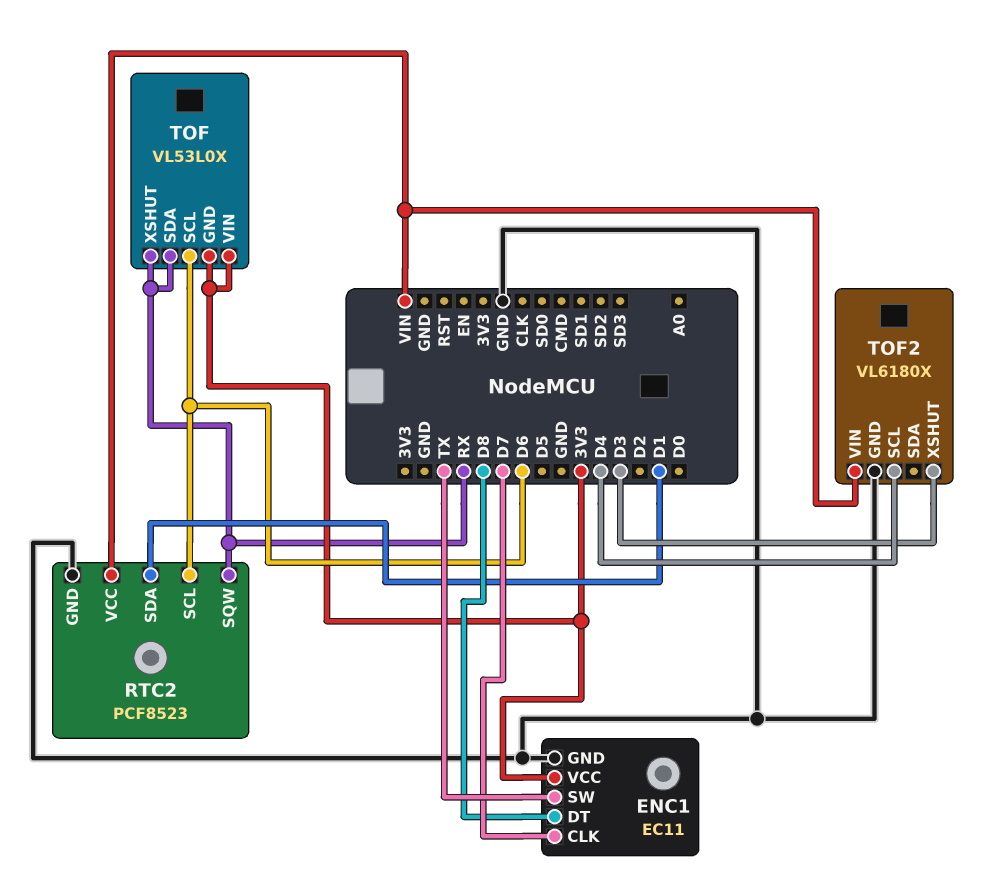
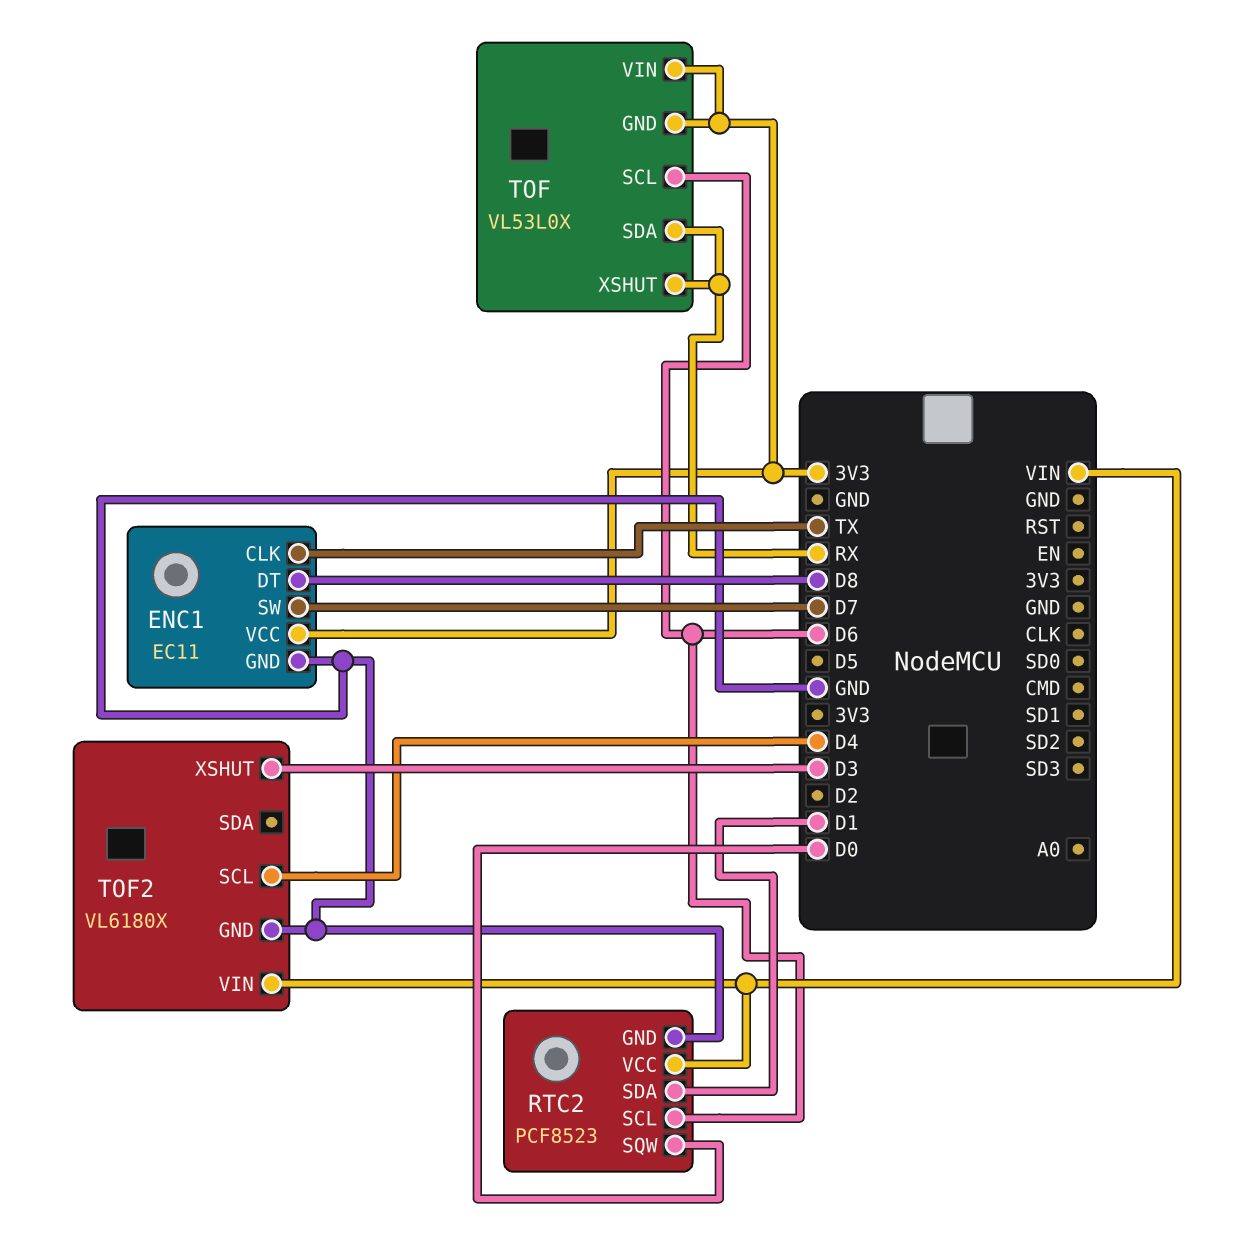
ENC1 pin CLK: D7 -> TX
ENC1 pin SW: TX -> D7
RTC2 pin SQW: RX -> D0

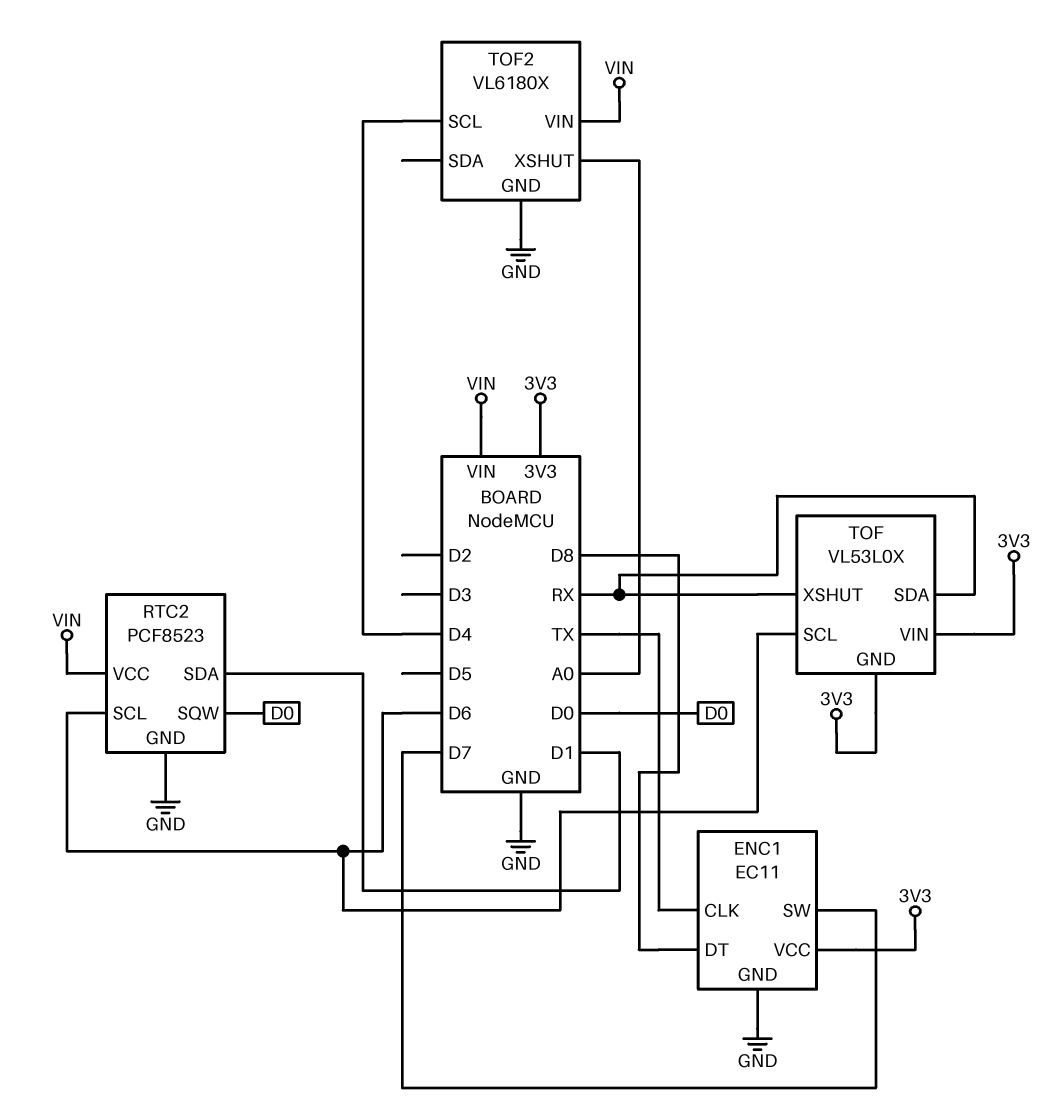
TOF2 pin XSHUT: D3 -> A0

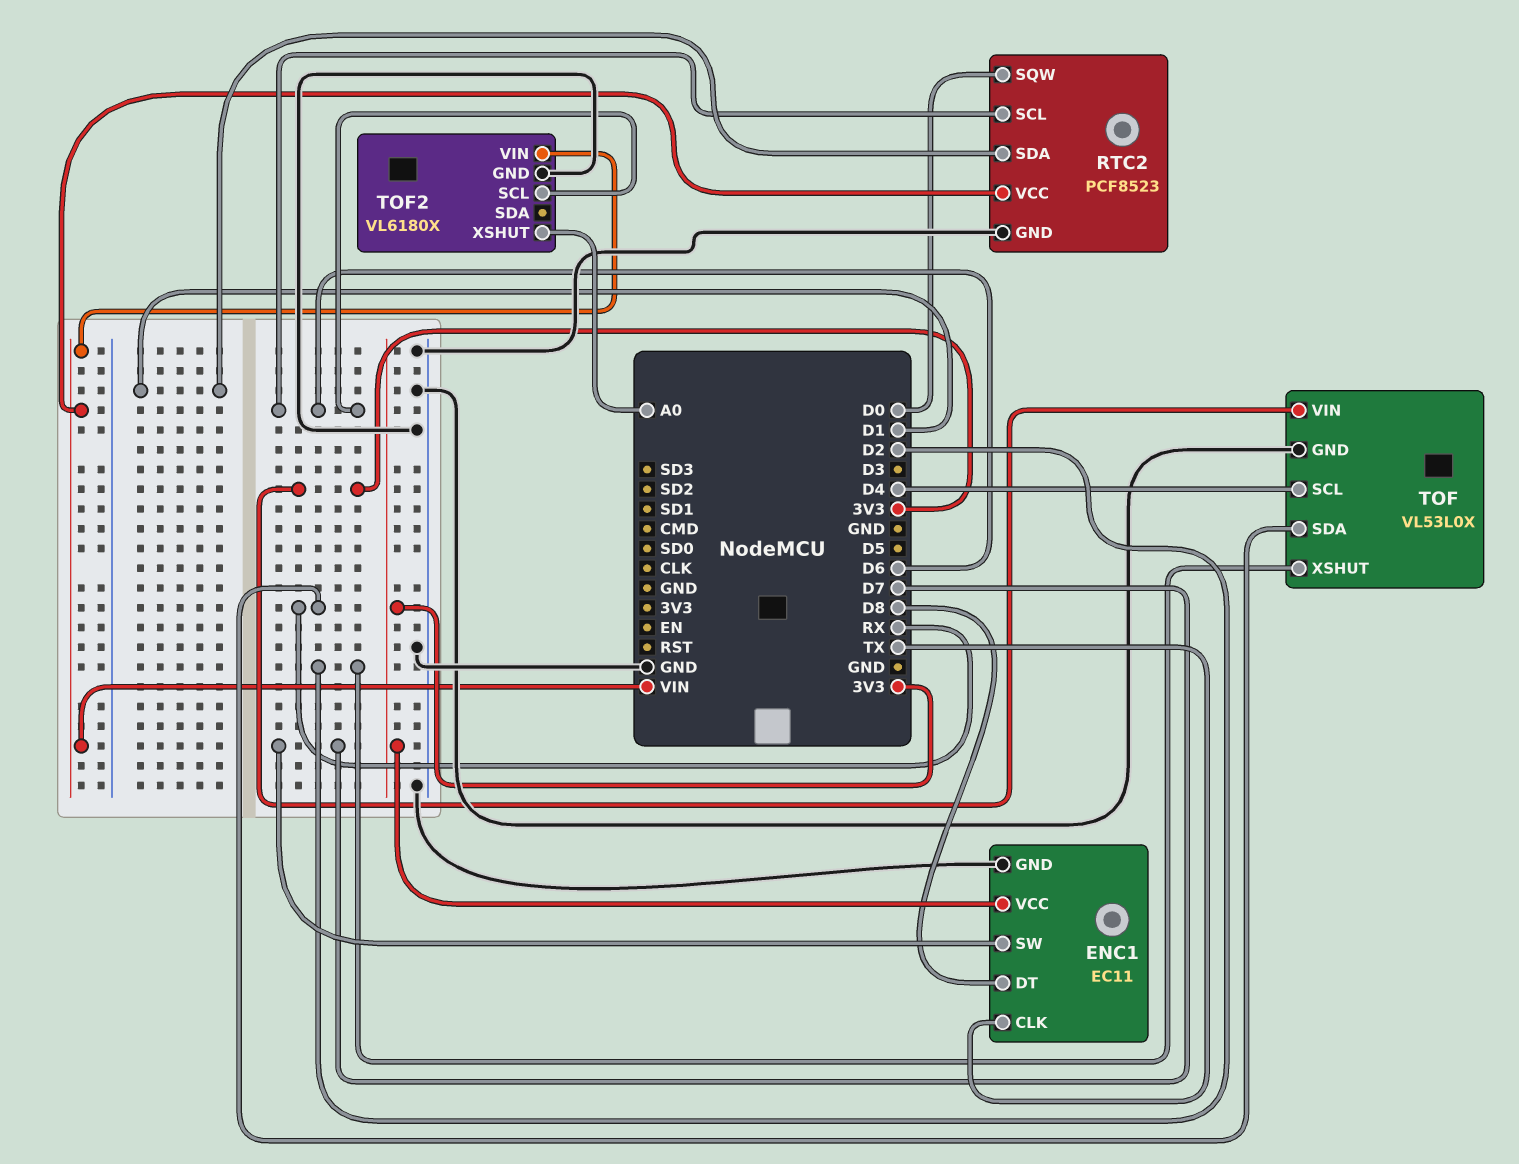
TOF pin GND: 3V3 -> GND
TOF pin SCL: D6 -> D4
TOF pin XSHUT: RX -> D2
TOF2 pin SCL: D4 -> D6

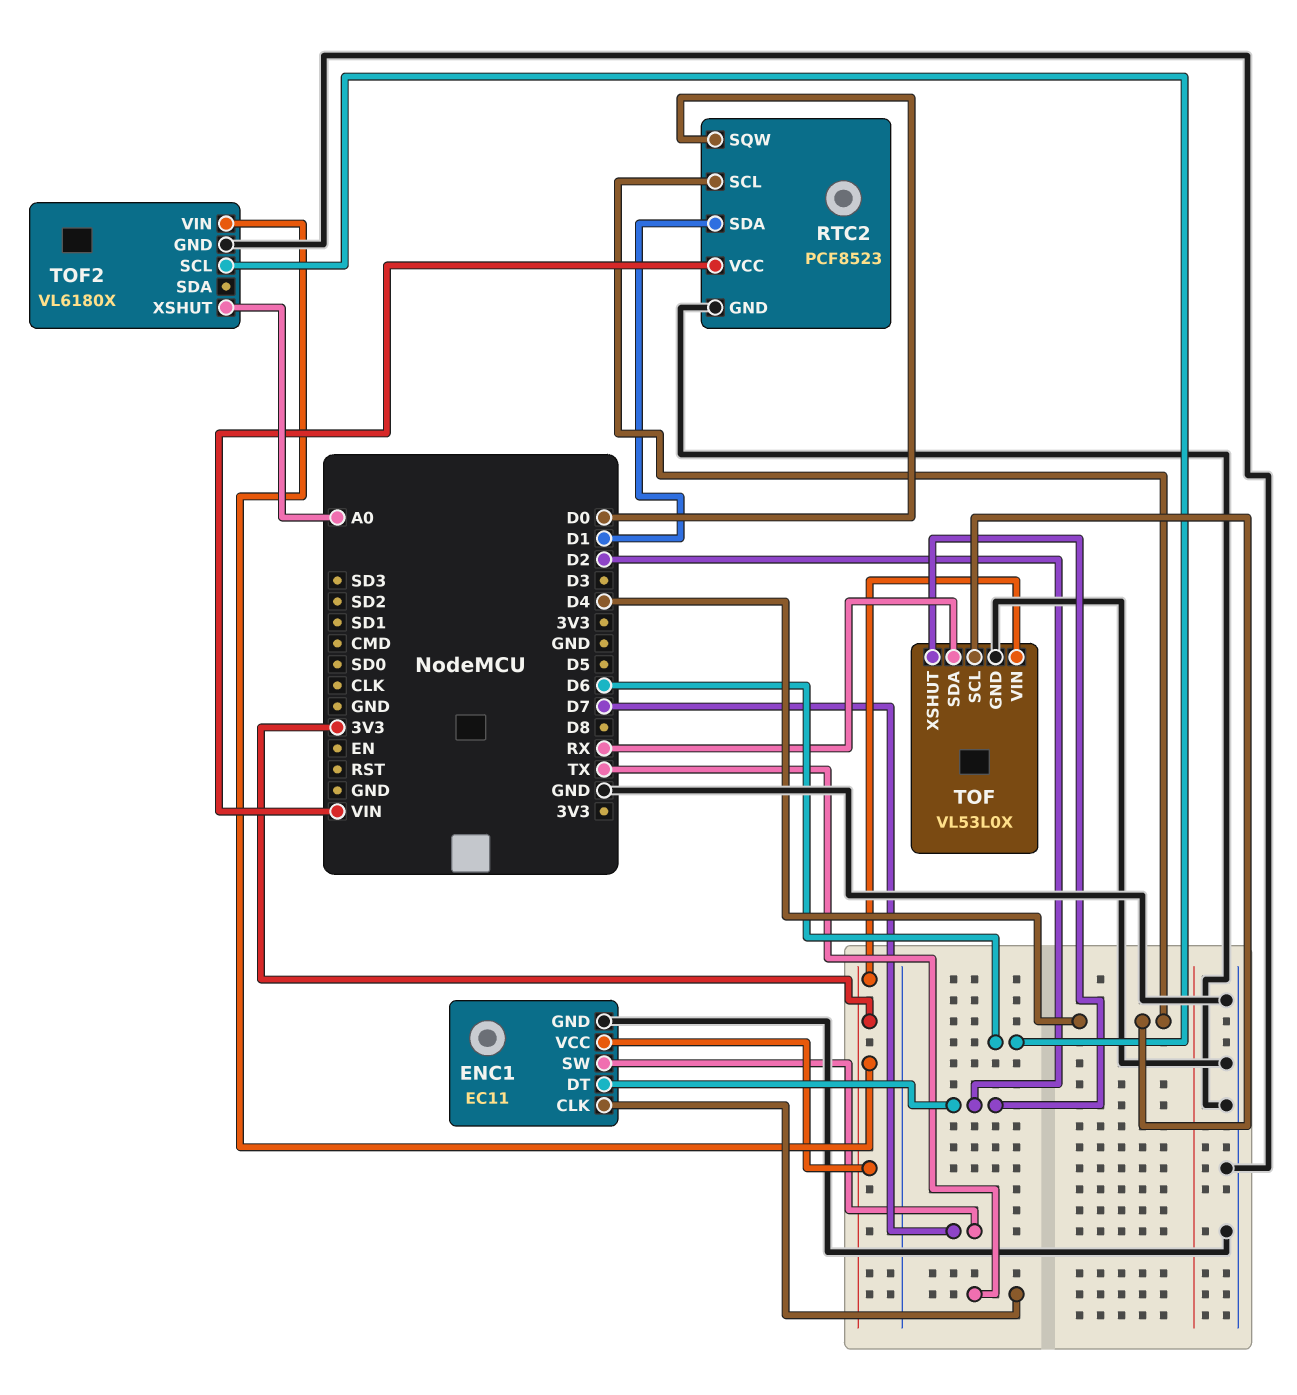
ENC1 pin DT: D8 -> D2
RTC2 pin SCL: D6 -> D4
TOF2 pin VIN: VIN -> 3V3

